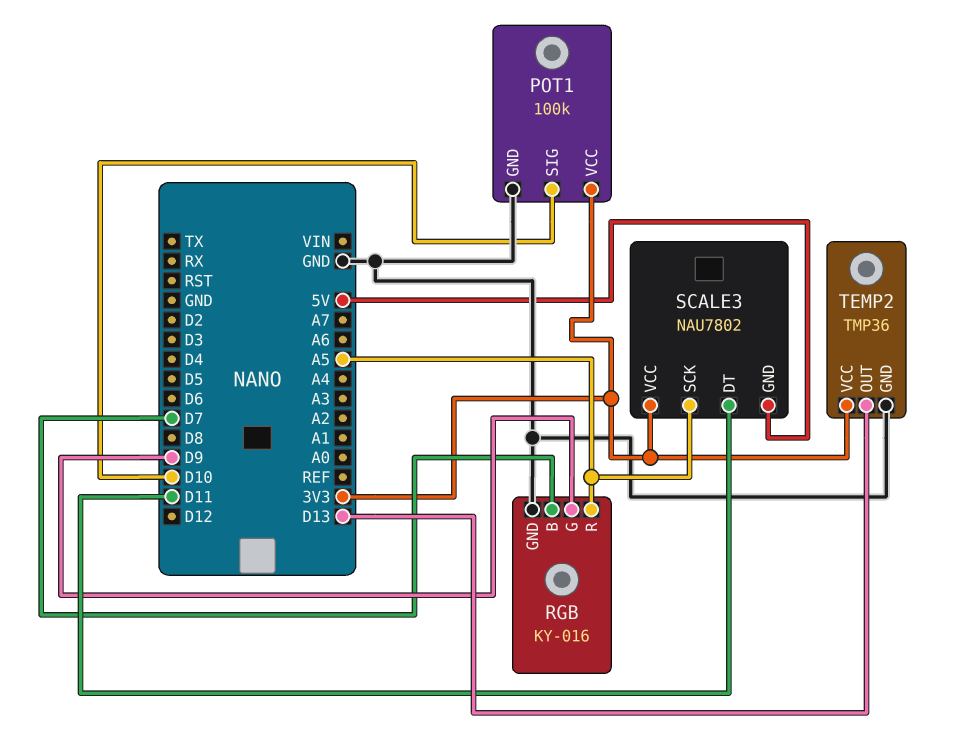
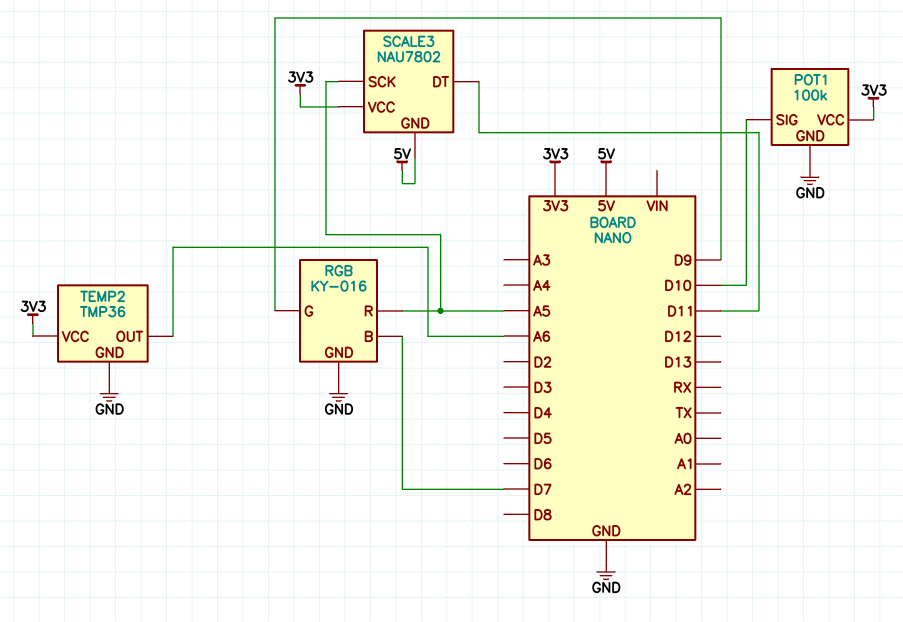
TEMP2 pin OUT: D13 -> A6

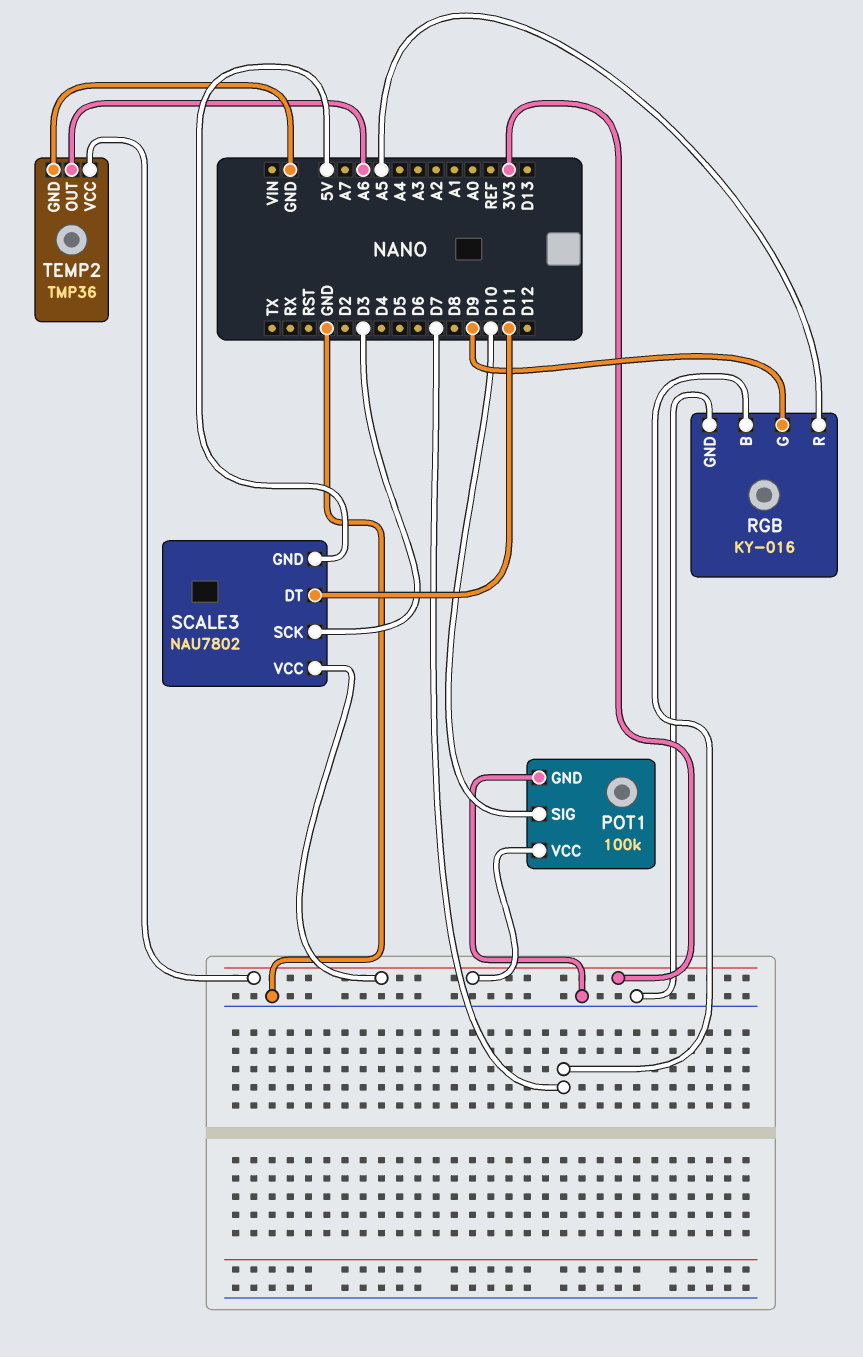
SCALE3 pin SCK: A5 -> D3

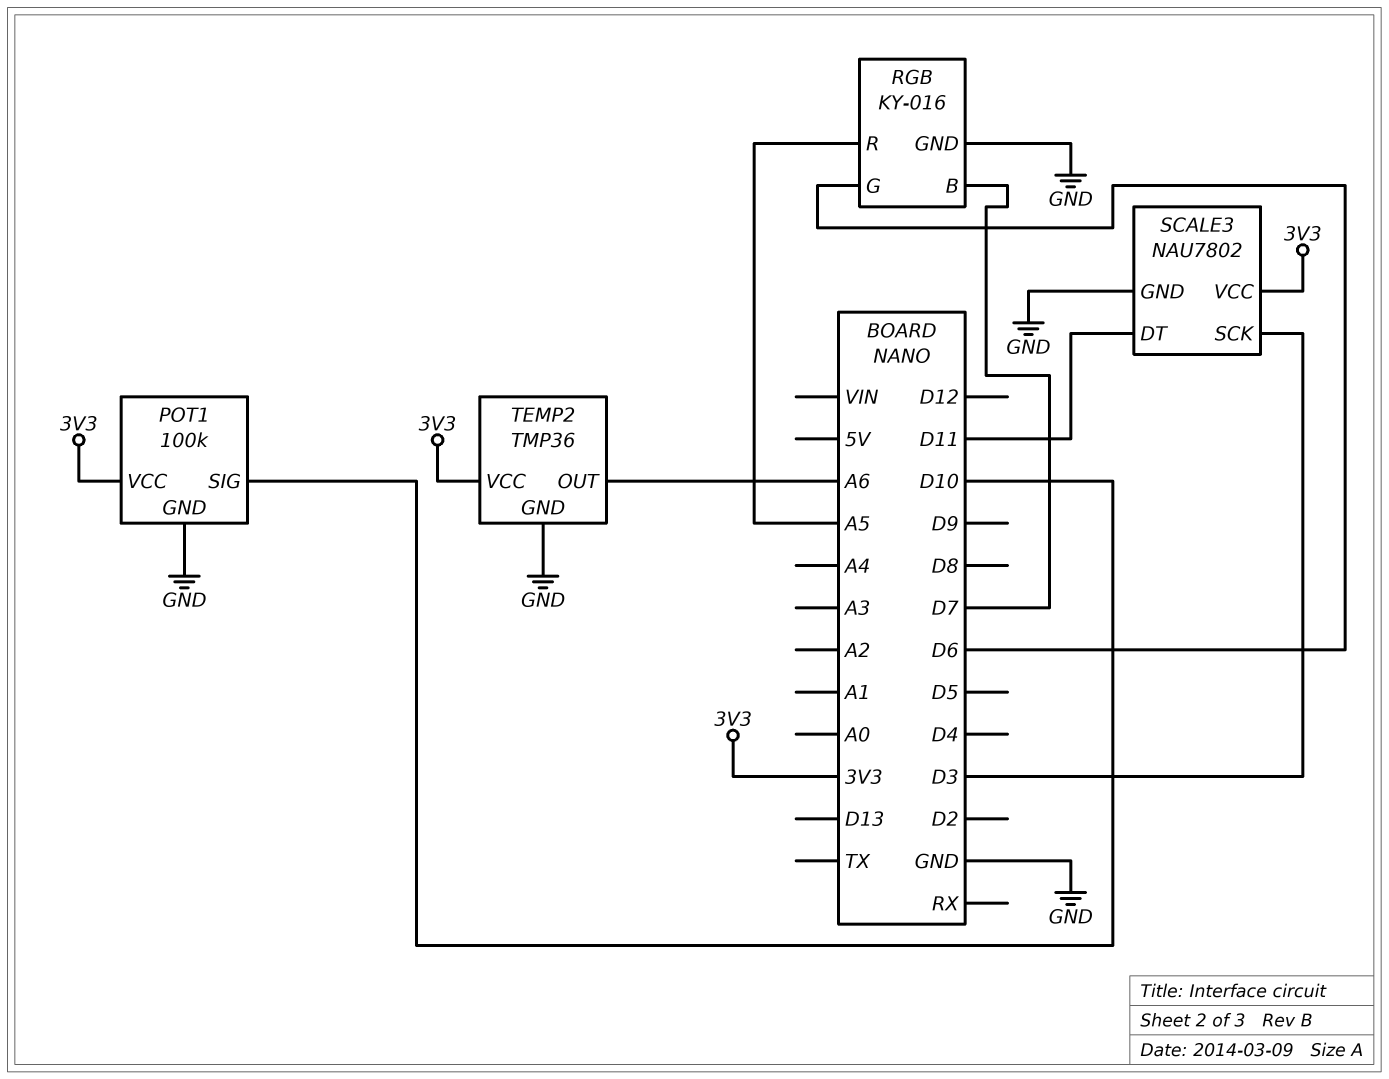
RGB pin G: D9 -> D6
SCALE3 pin GND: 5V -> GND

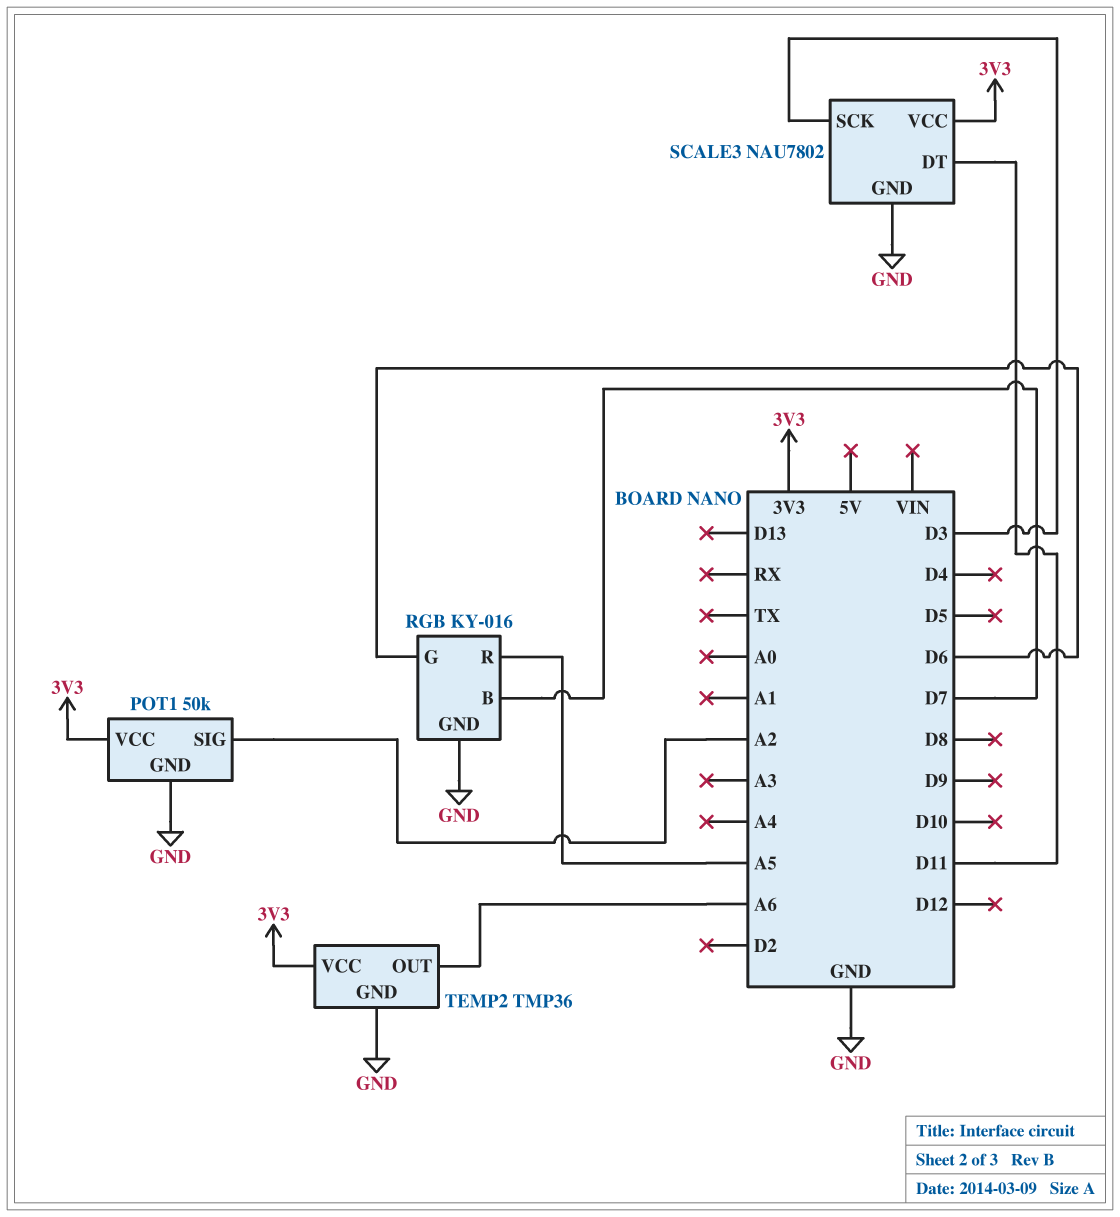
POT1: 100k -> 50k
POT1 pin SIG: D10 -> A2

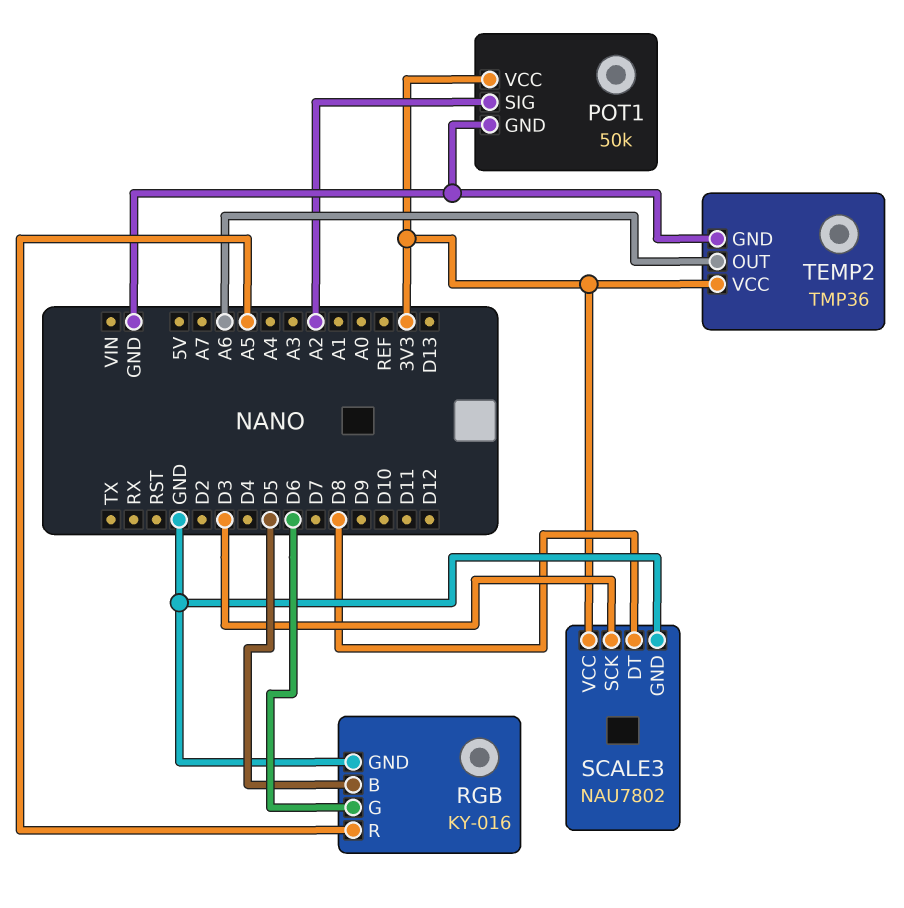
RGB pin B: D7 -> D5
SCALE3 pin DT: D11 -> D8

